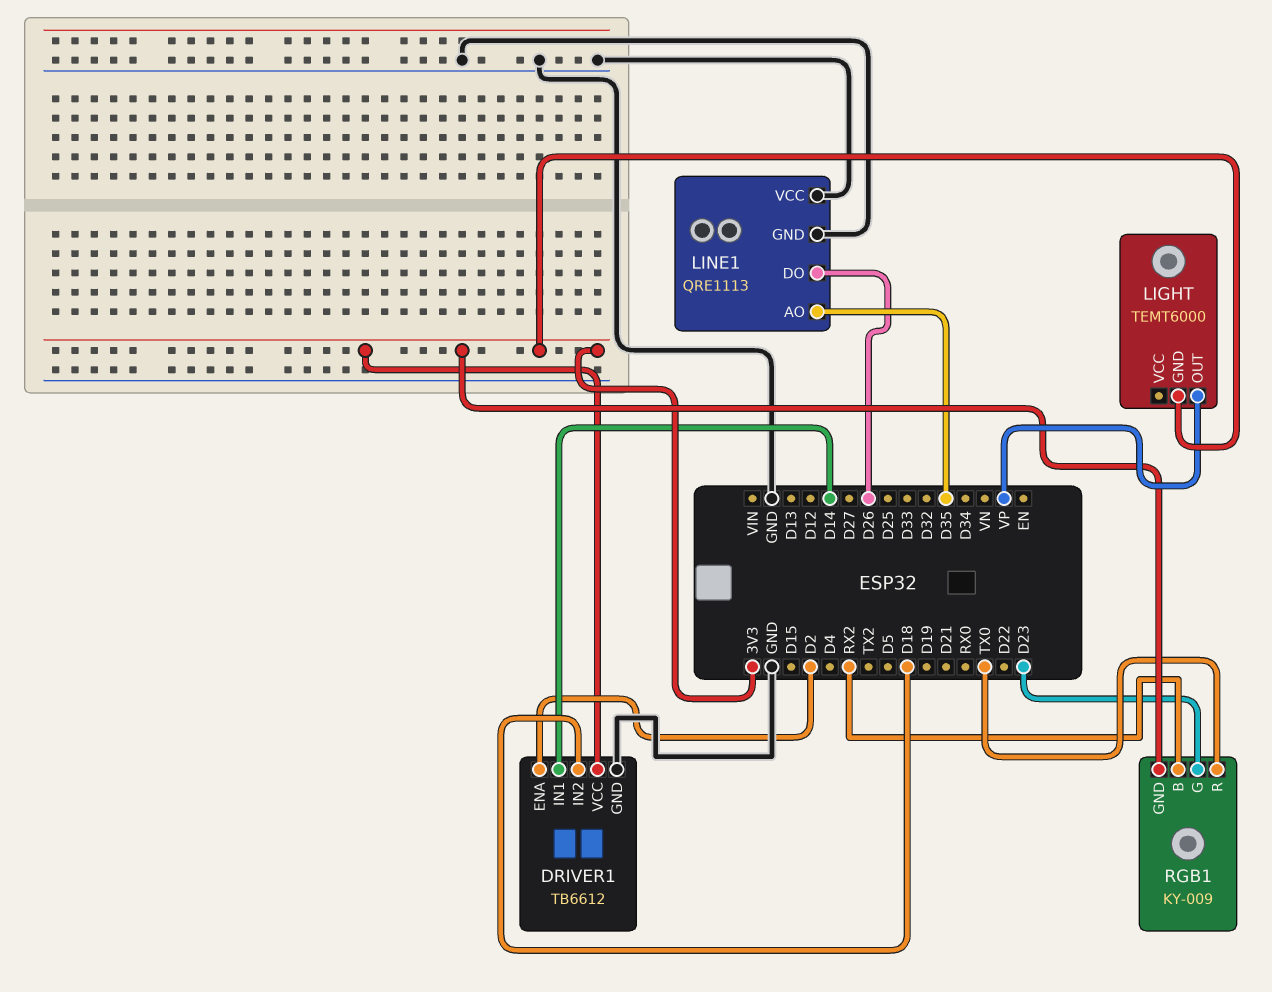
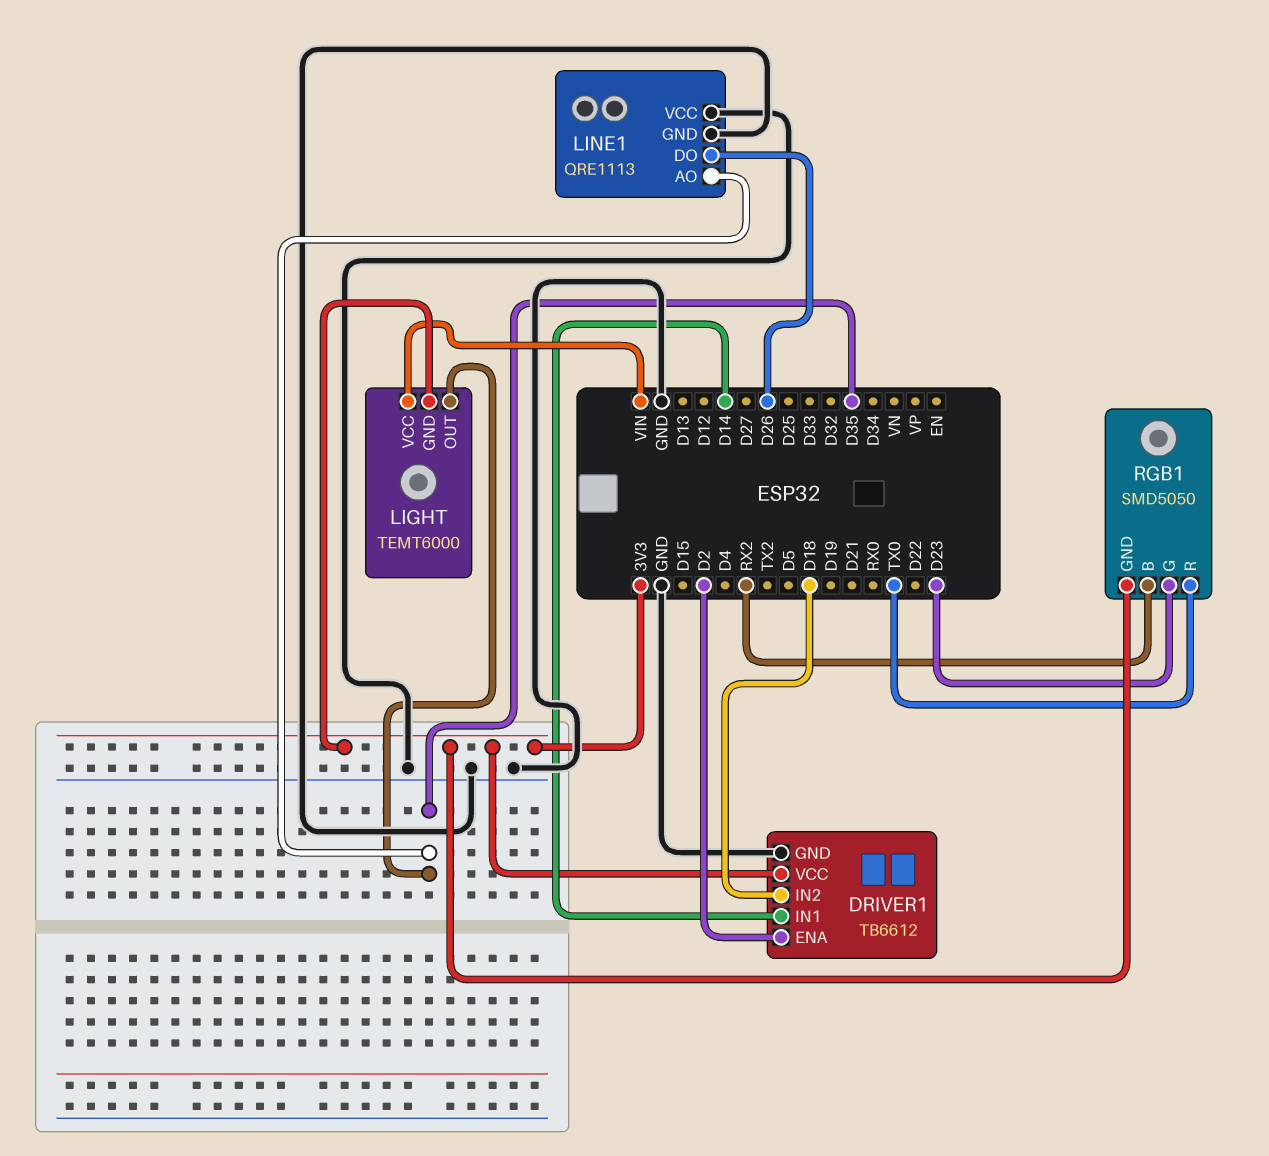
LIGHT pin OUT: VP -> D35
LIGHT pin VCC: none -> VIN
RGB1: KY-009 -> SMD5050

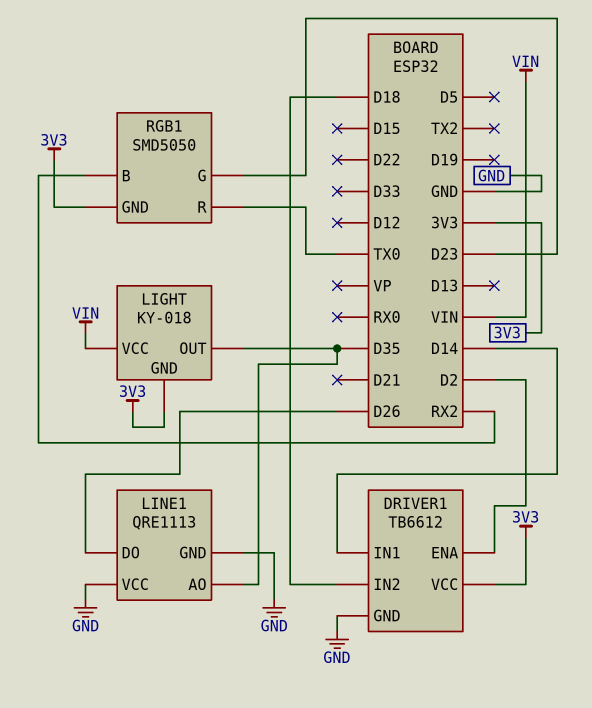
LIGHT: TEMT6000 -> KY-018

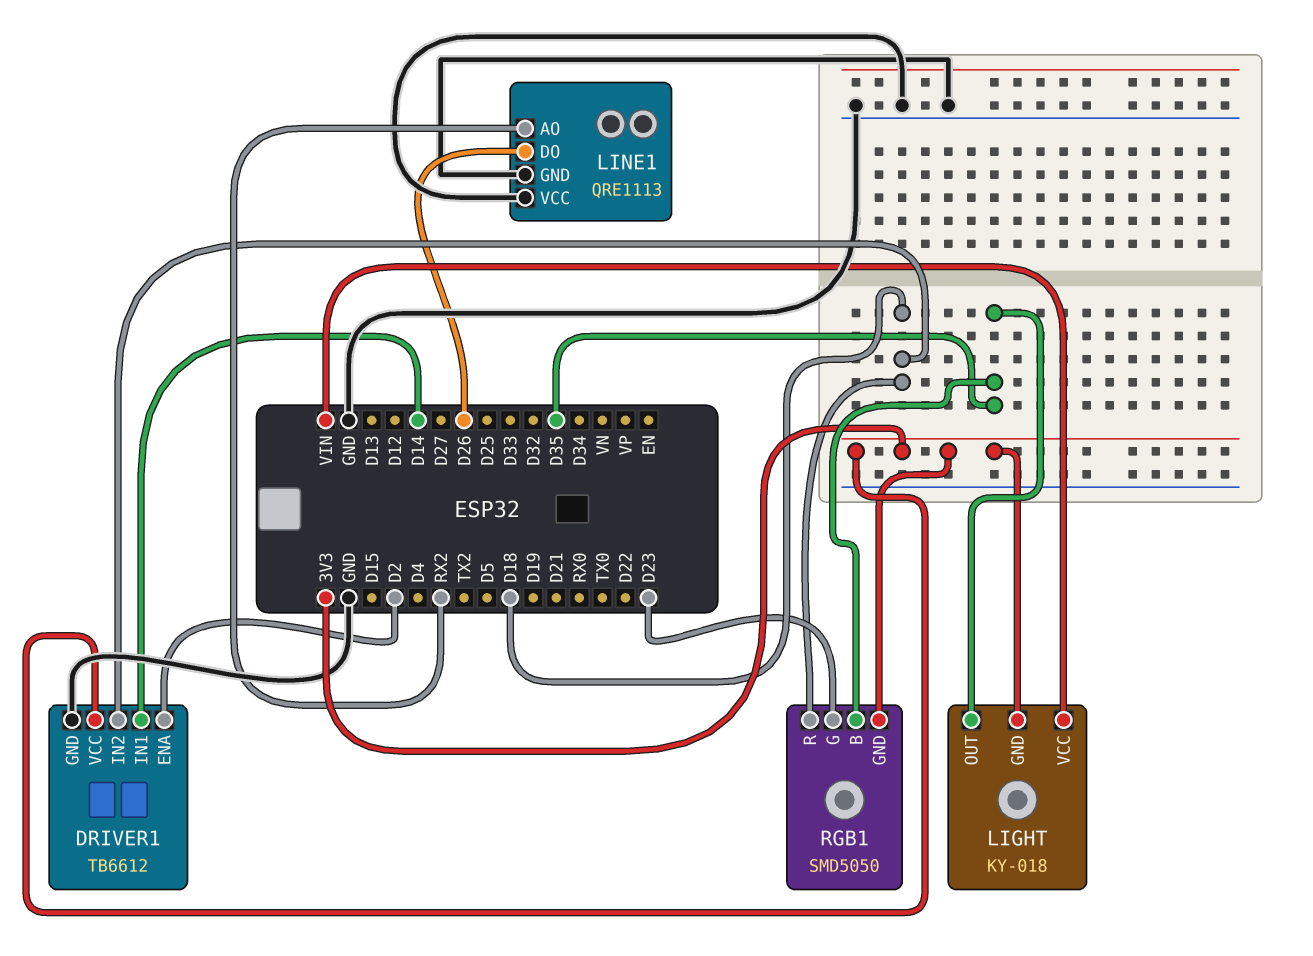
LINE1 pin AO: D35 -> RX2
RGB1 pin B: RX2 -> D35
RGB1 pin R: TX0 -> D18

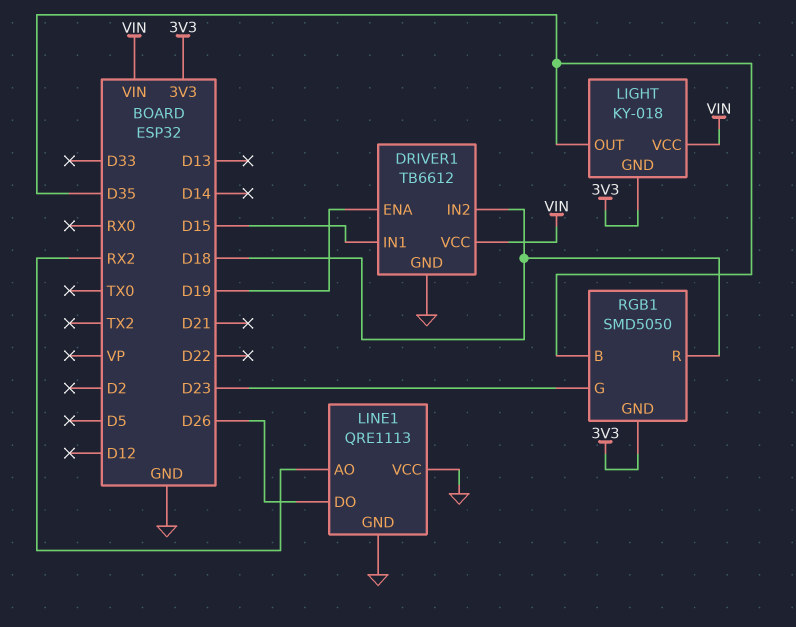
DRIVER1 pin ENA: D2 -> D19
DRIVER1 pin IN1: D14 -> D15
DRIVER1 pin VCC: 3V3 -> VIN

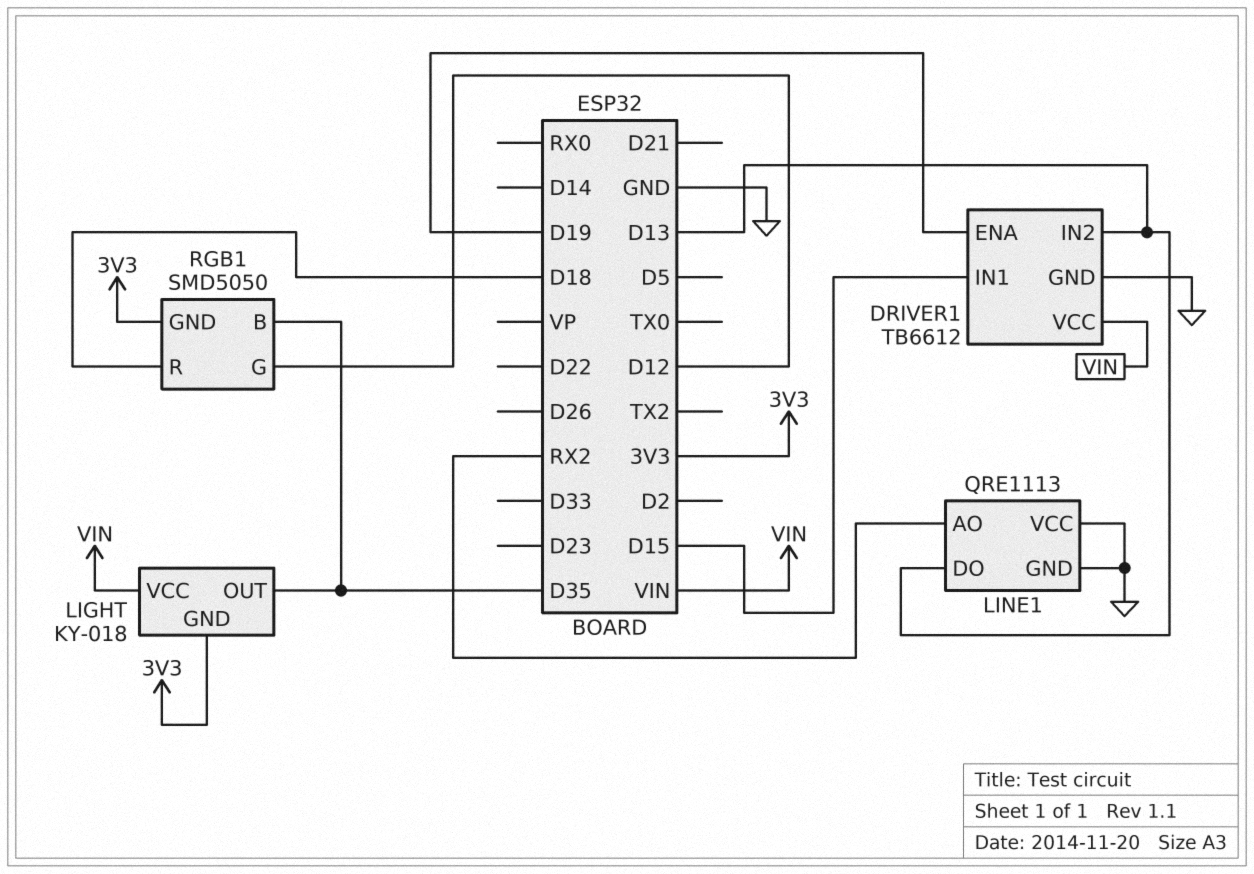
DRIVER1 pin IN2: D18 -> D13
LINE1 pin DO: D26 -> D13
RGB1 pin G: D23 -> D12

